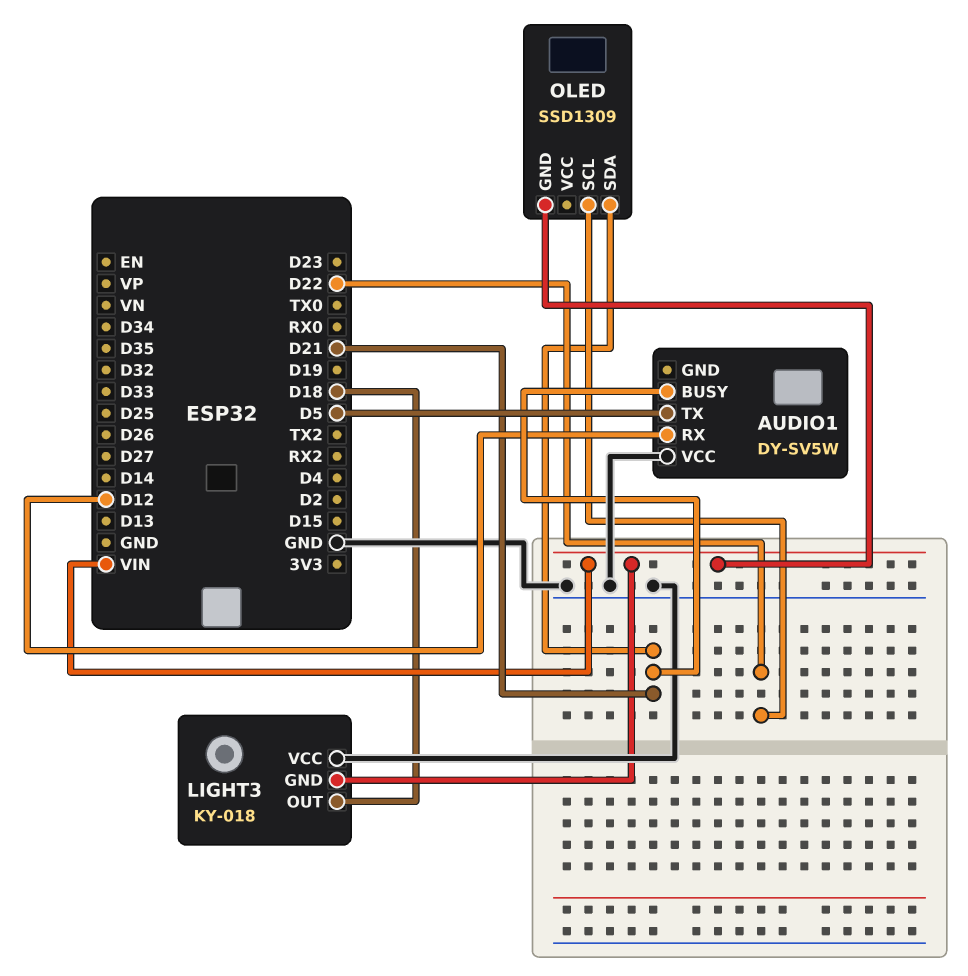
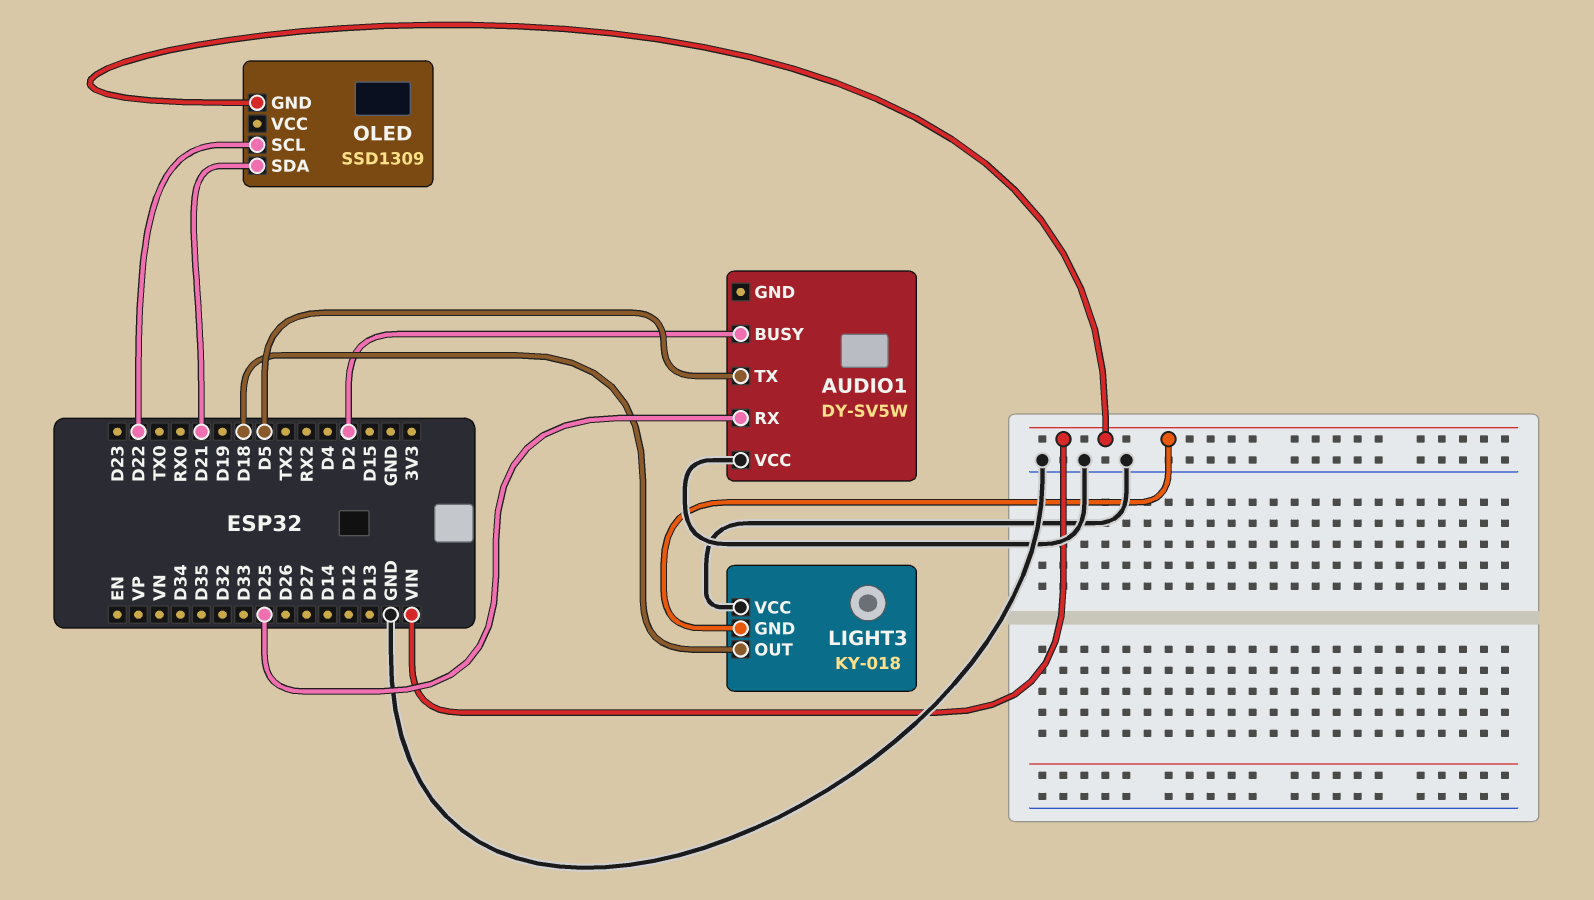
AUDIO1 pin BUSY: D21 -> D2
AUDIO1 pin RX: D12 -> D25

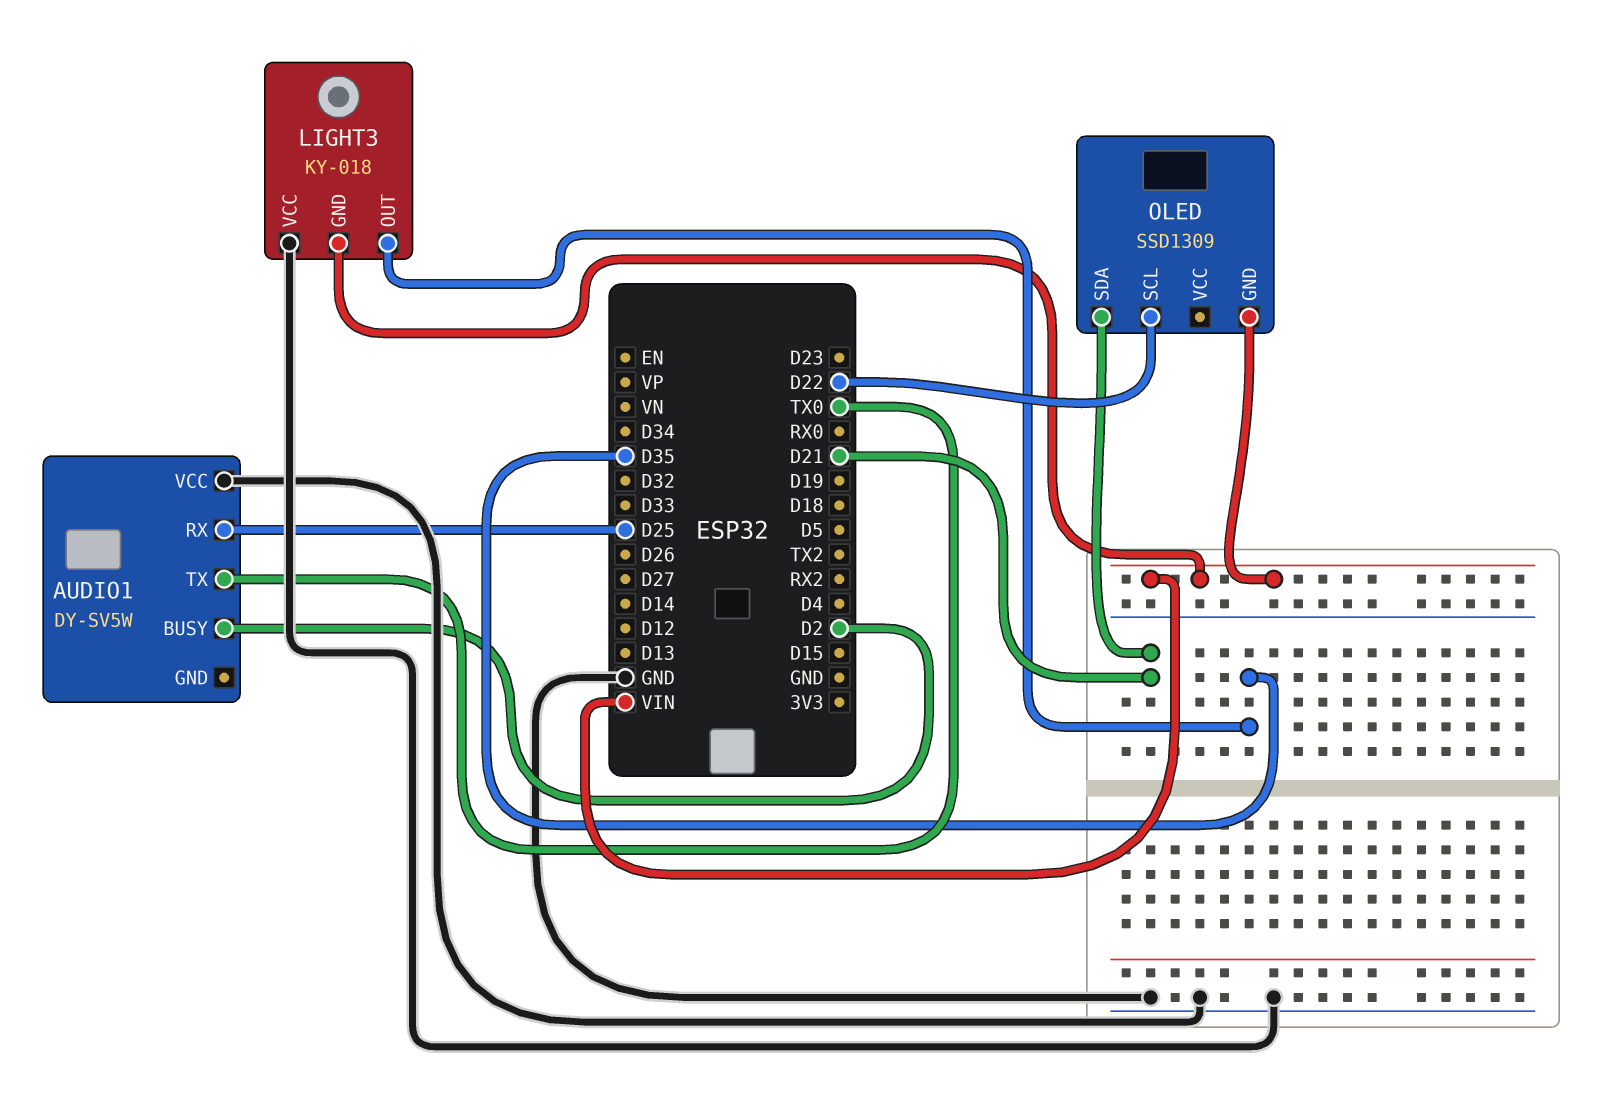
AUDIO1 pin TX: D5 -> TX0
LIGHT3 pin OUT: D18 -> D35

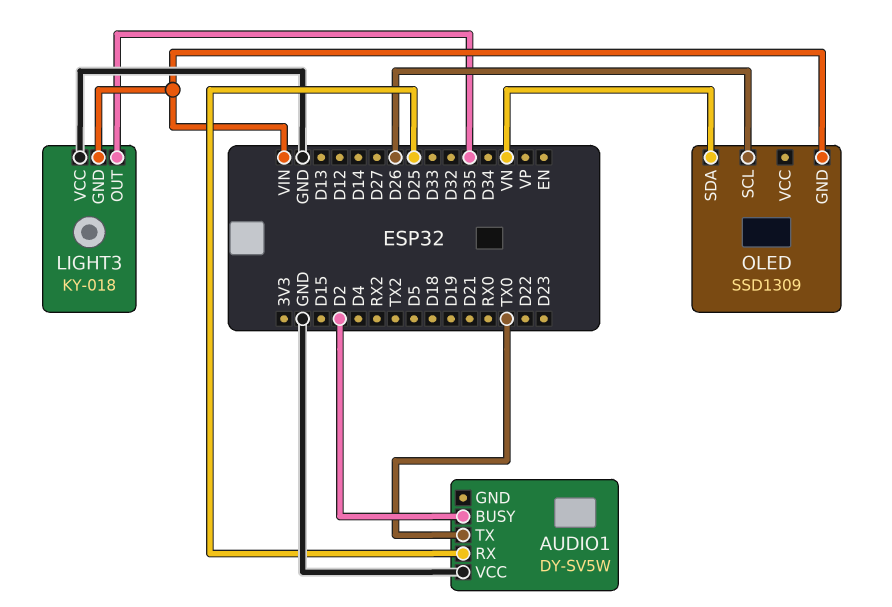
OLED pin SCL: D22 -> D26
OLED pin SDA: D21 -> VN

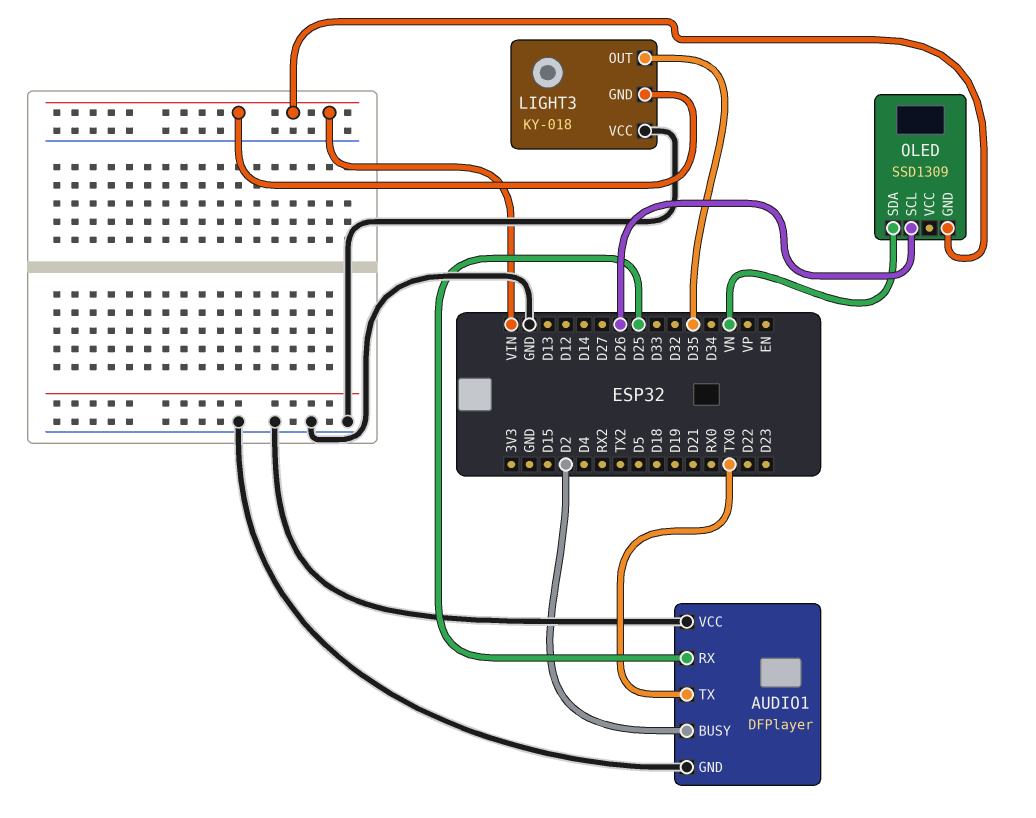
AUDIO1: DY-SV5W -> DFPlayer
AUDIO1 pin GND: none -> GND

